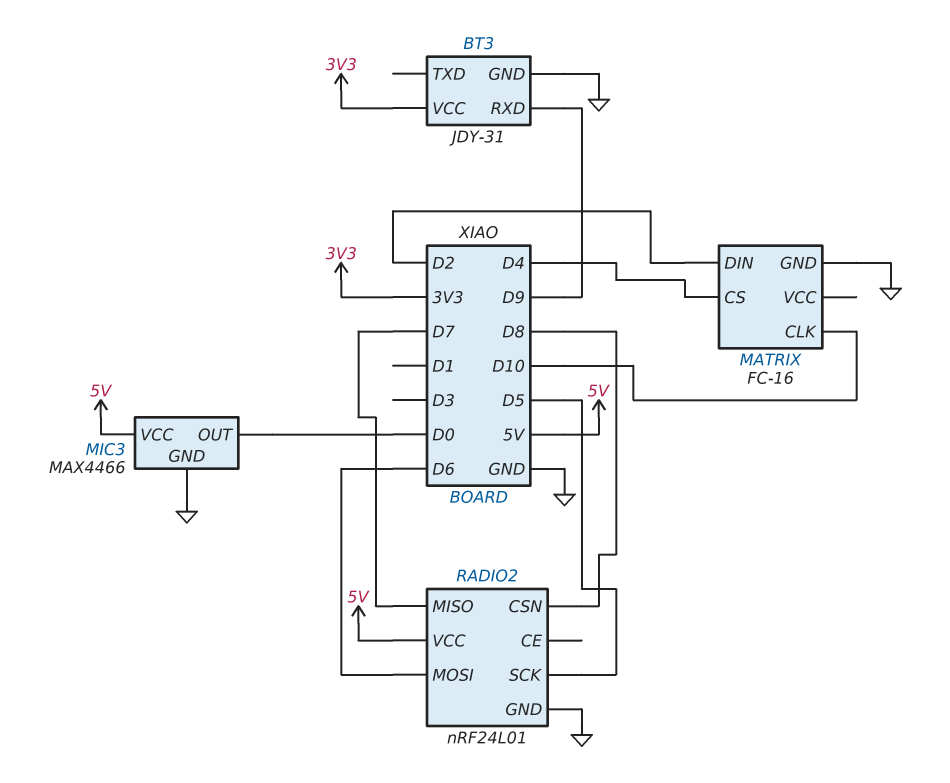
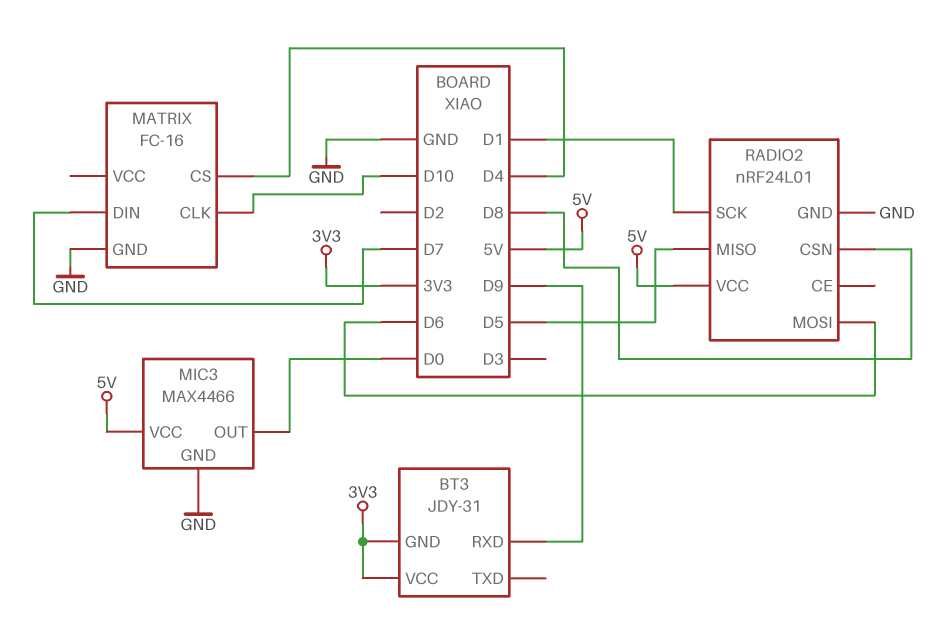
BT3 pin GND: GND -> 3V3
MATRIX pin DIN: D2 -> D7
RADIO2 pin MISO: D7 -> D5
RADIO2 pin SCK: D5 -> D1

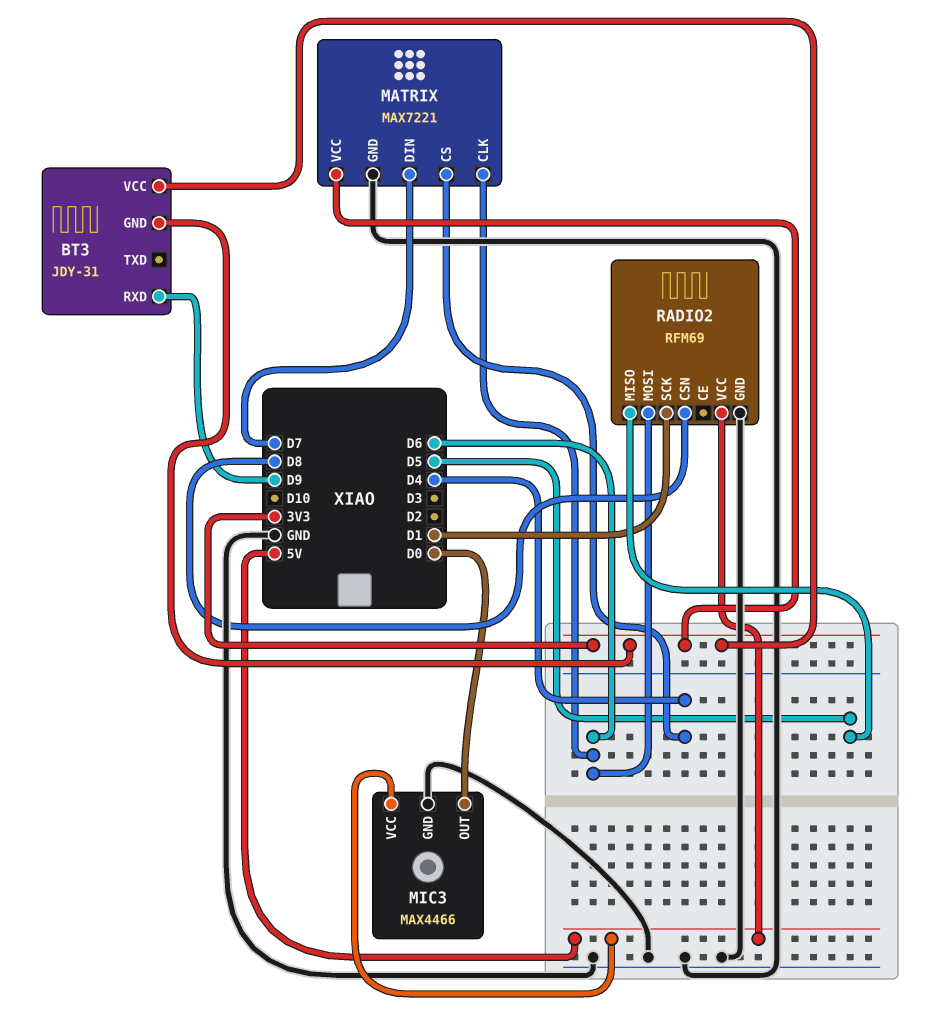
MATRIX: FC-16 -> MAX7221
MATRIX pin CLK: D10 -> D6
MATRIX pin VCC: none -> 3V3
RADIO2: nRF24L01 -> RFM69

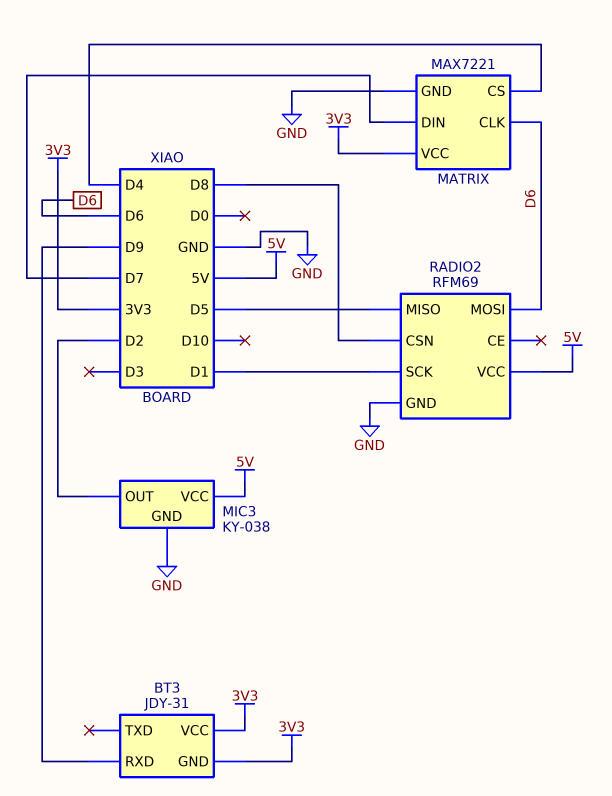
MIC3: MAX4466 -> KY-038
MIC3 pin OUT: D0 -> D2

